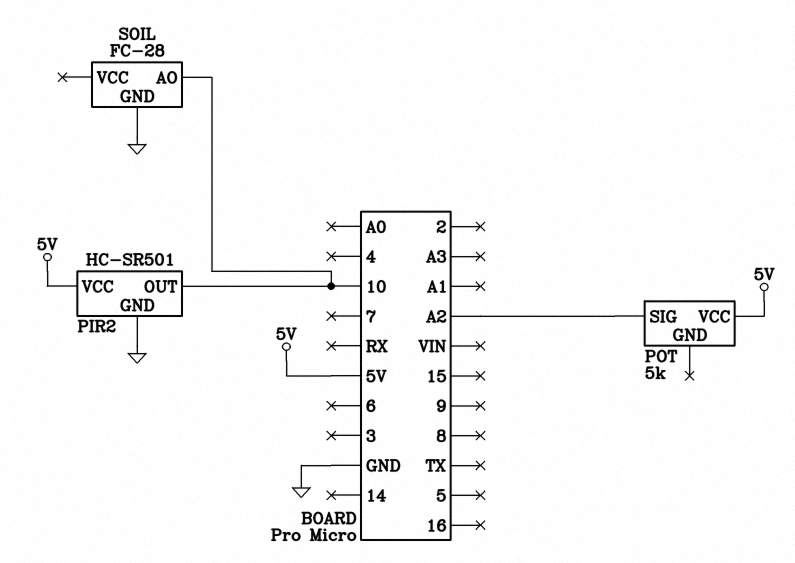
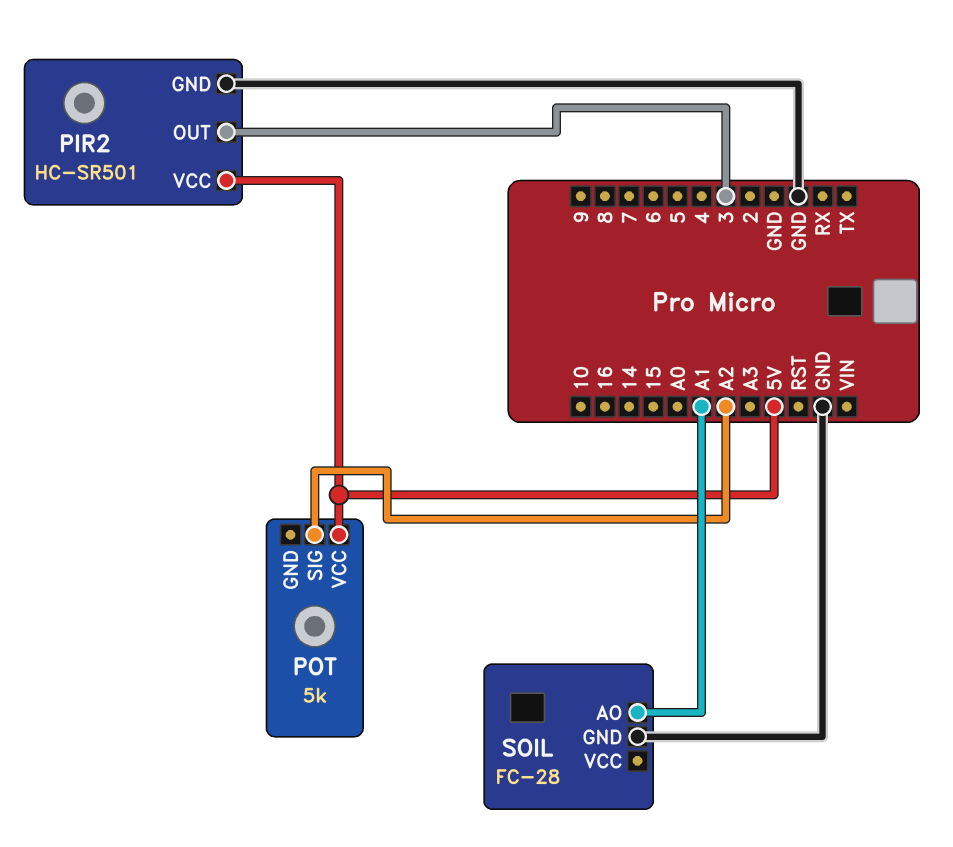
PIR2 pin OUT: 10 -> 3
SOIL pin AO: 10 -> A1

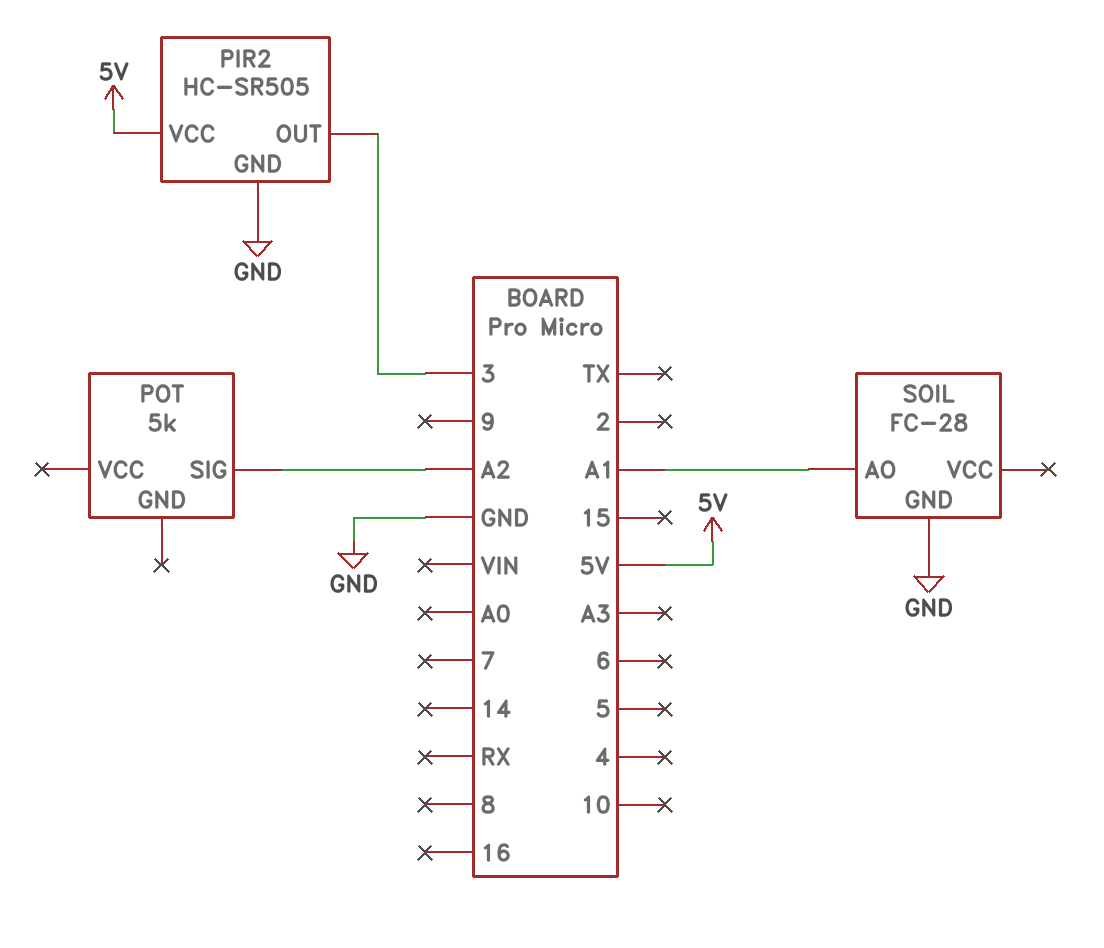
PIR2: HC-SR501 -> HC-SR505
POT pin VCC: 5V -> none

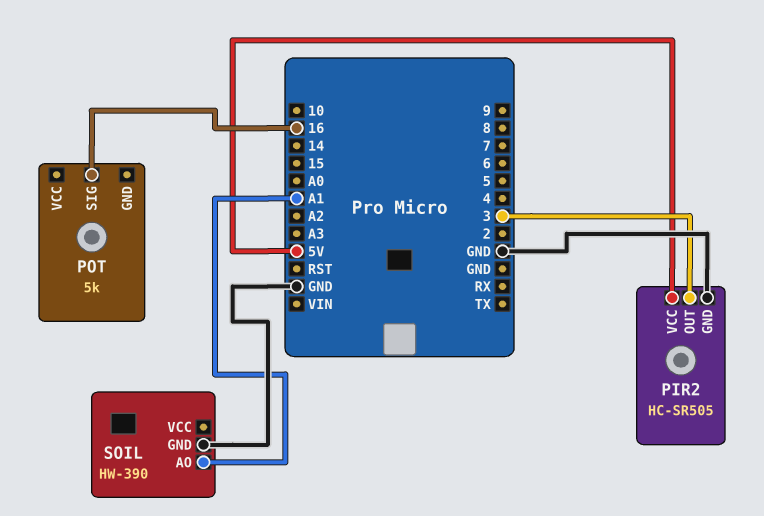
POT pin SIG: A2 -> 16
SOIL: FC-28 -> HW-390

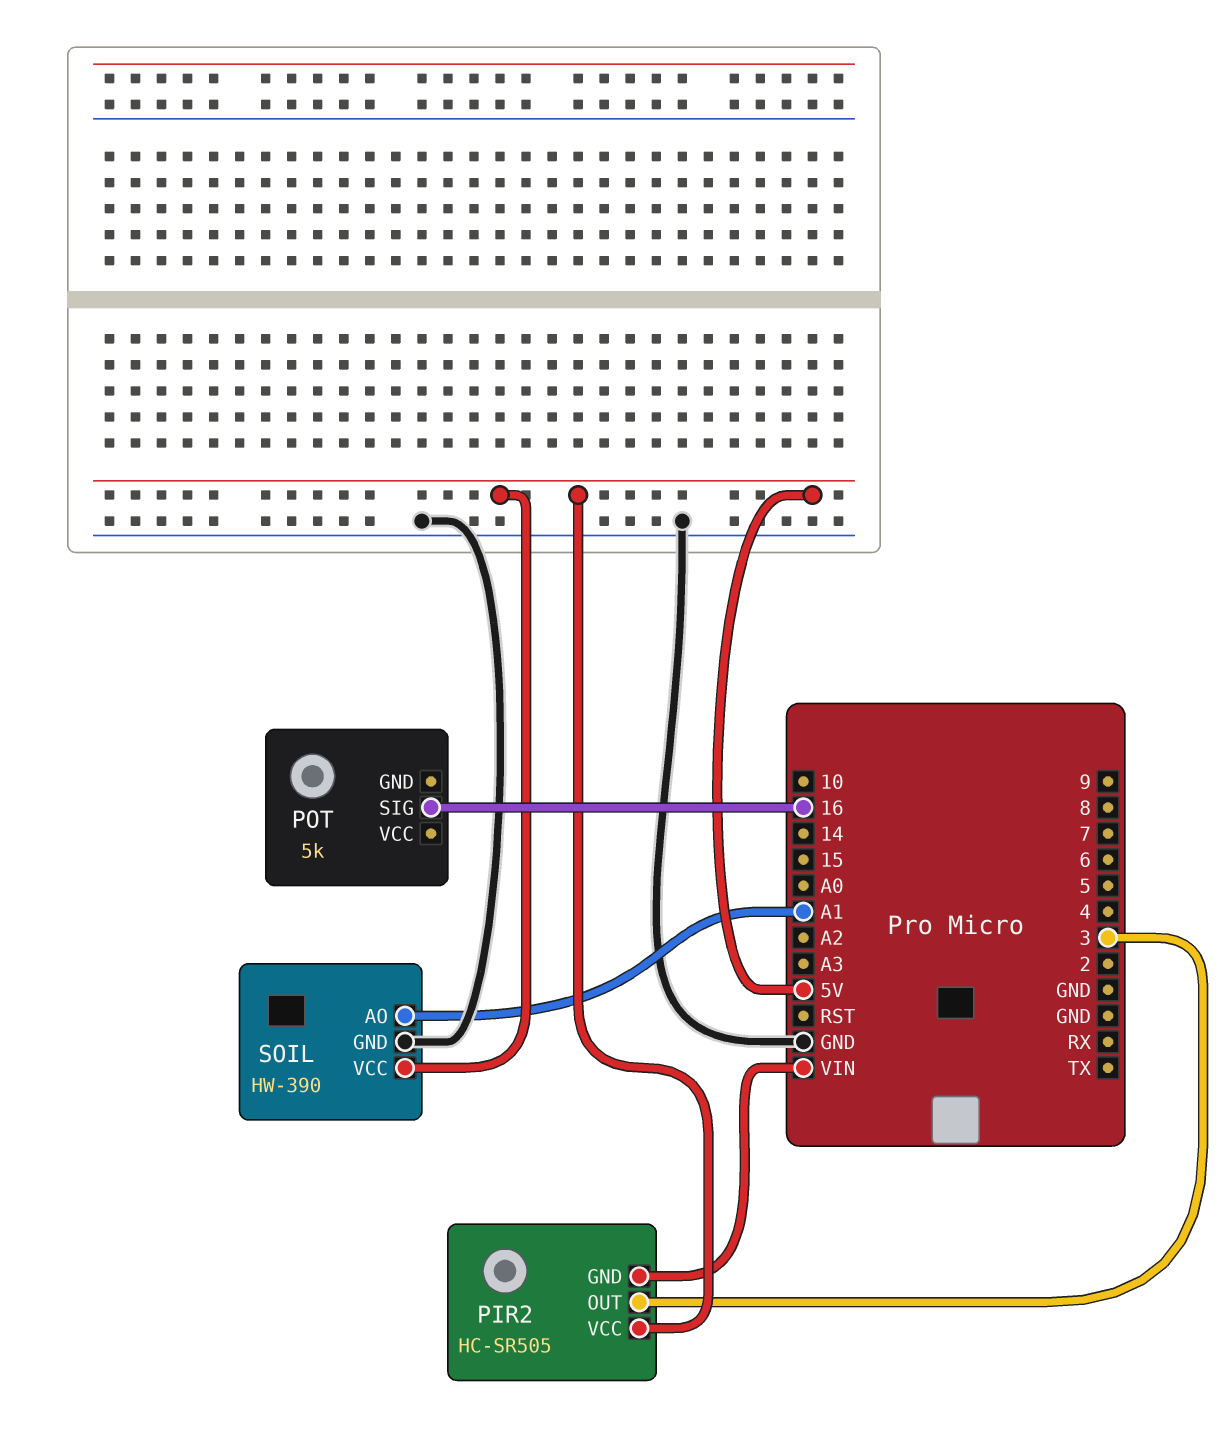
PIR2 pin GND: GND -> VIN
SOIL pin VCC: none -> 5V

